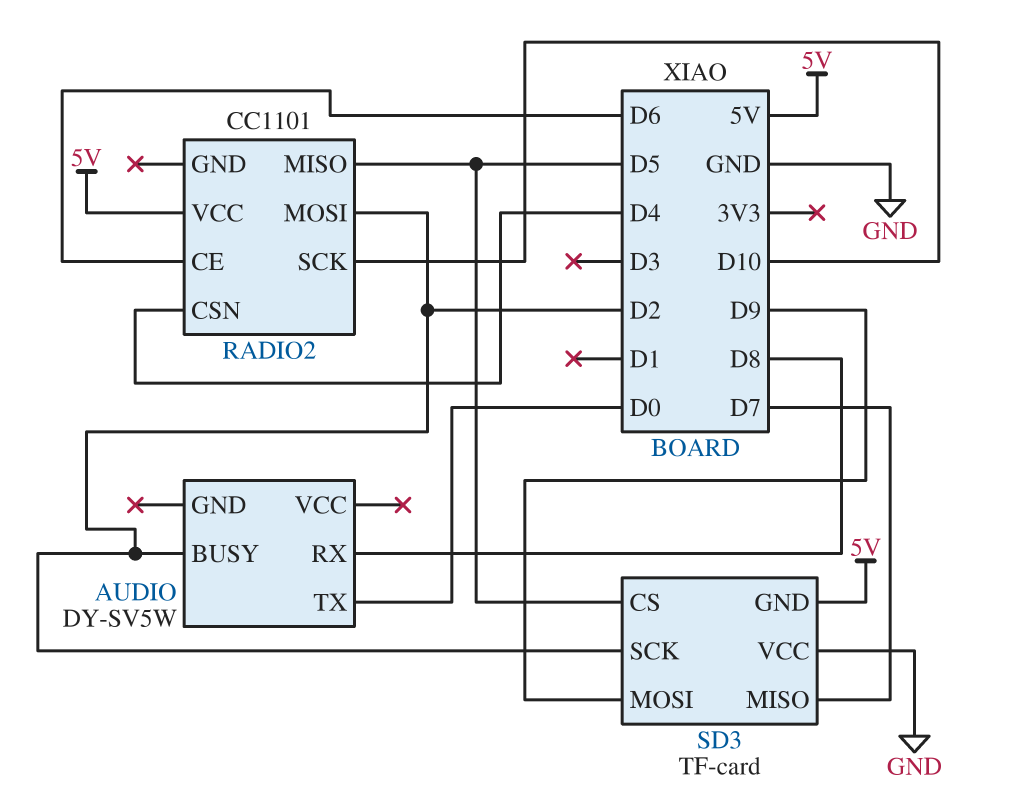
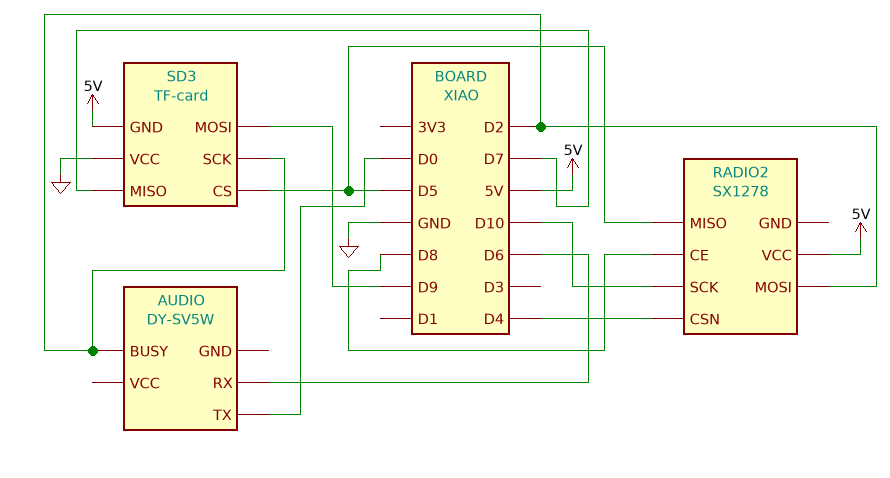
AUDIO pin RX: D8 -> D6
RADIO2: CC1101 -> SX1278
RADIO2 pin CE: D6 -> D8

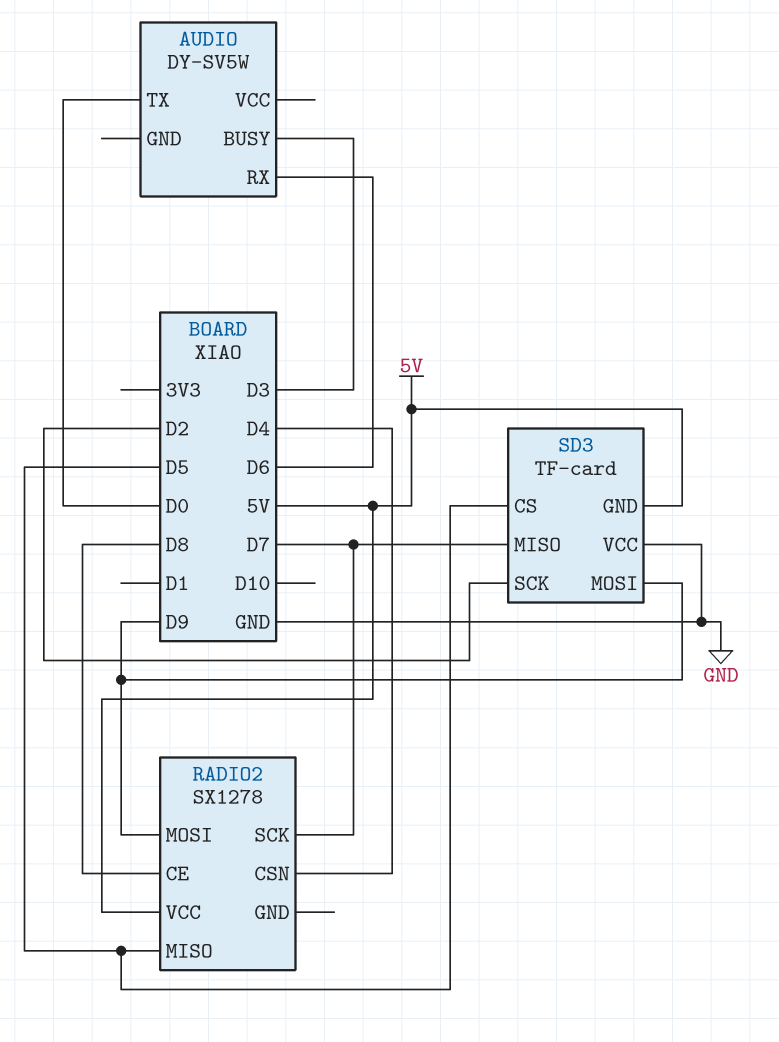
AUDIO pin BUSY: D2 -> D3
RADIO2 pin MOSI: D2 -> D9
RADIO2 pin SCK: D10 -> D7

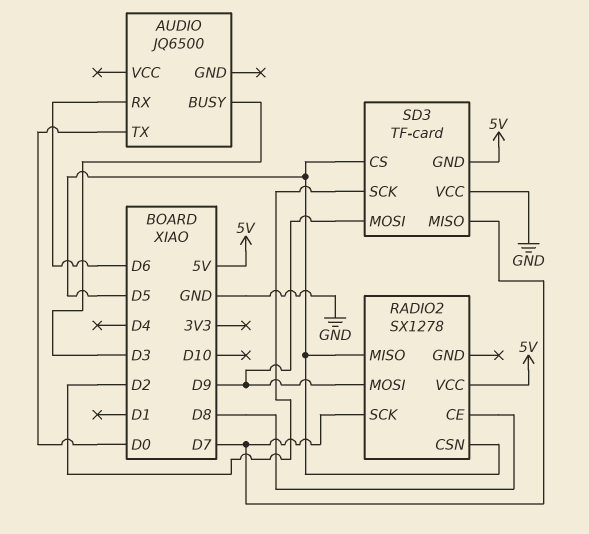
AUDIO: DY-SV5W -> JQ6500
RADIO2 pin CSN: D4 -> D5

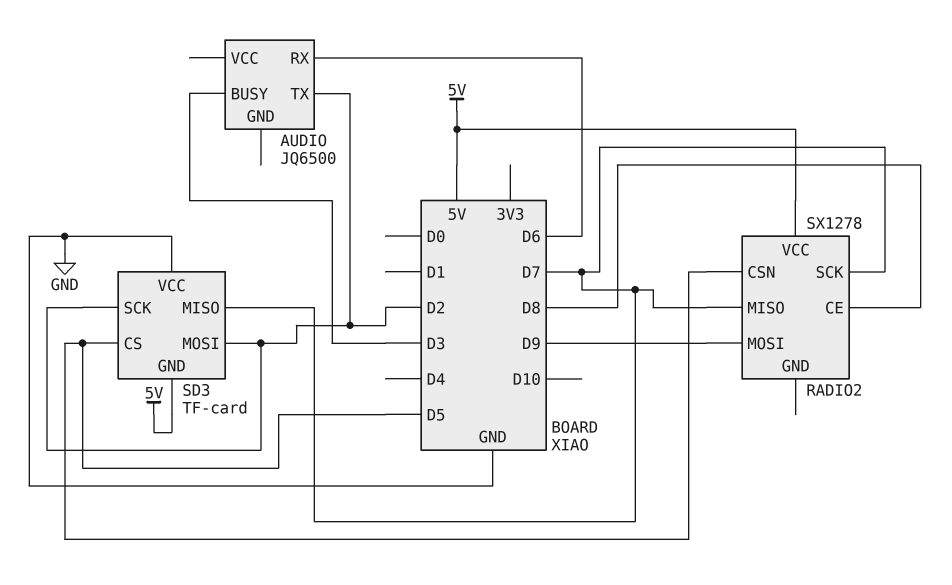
AUDIO pin TX: D0 -> D2
RADIO2 pin MISO: D5 -> D7
SD3 pin MOSI: D9 -> D2

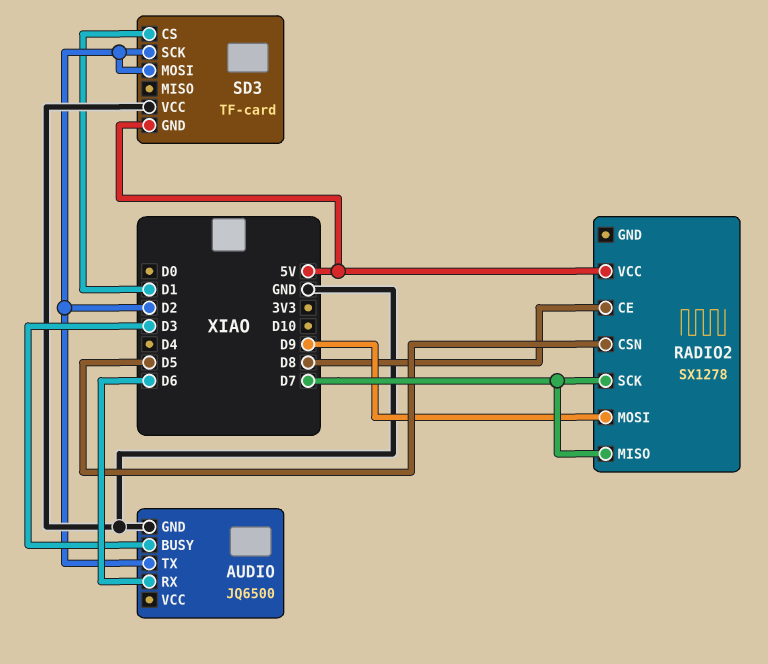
AUDIO pin GND: none -> GND
SD3 pin CS: D5 -> D1
SD3 pin MISO: D7 -> none

